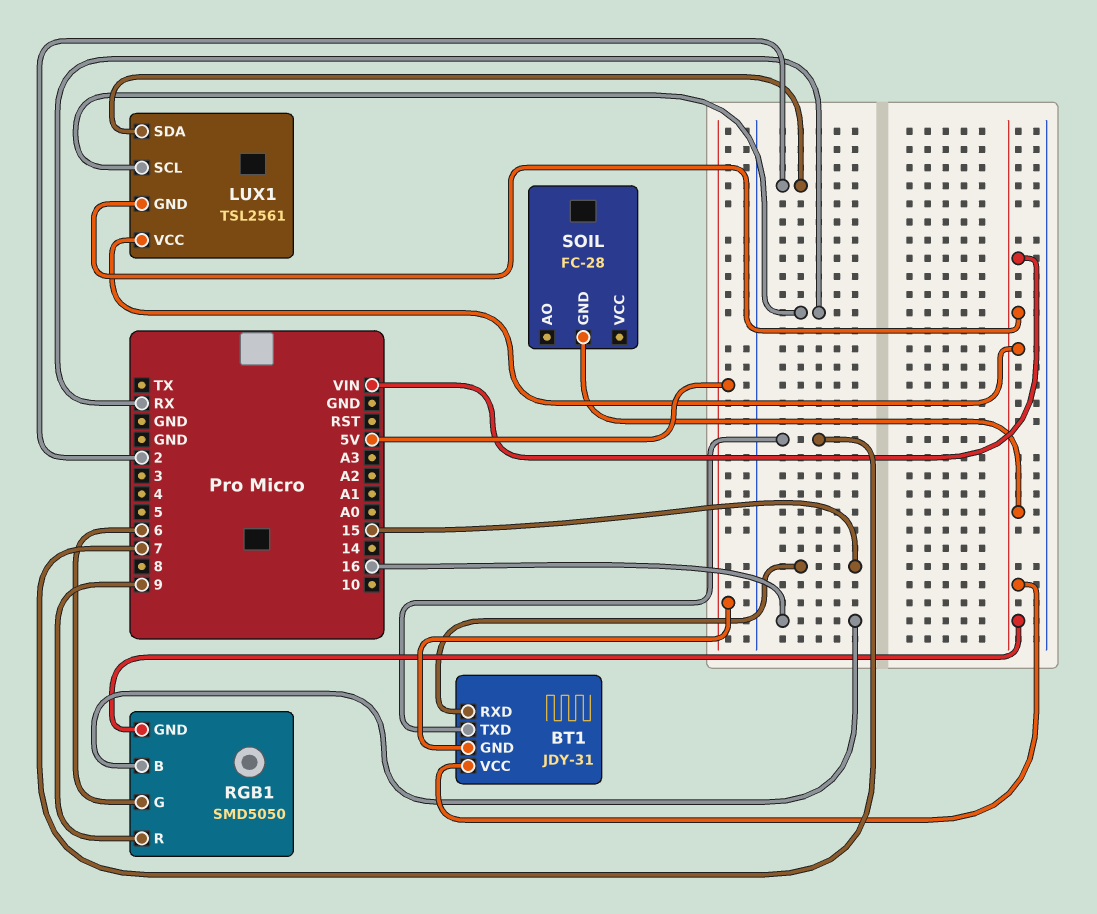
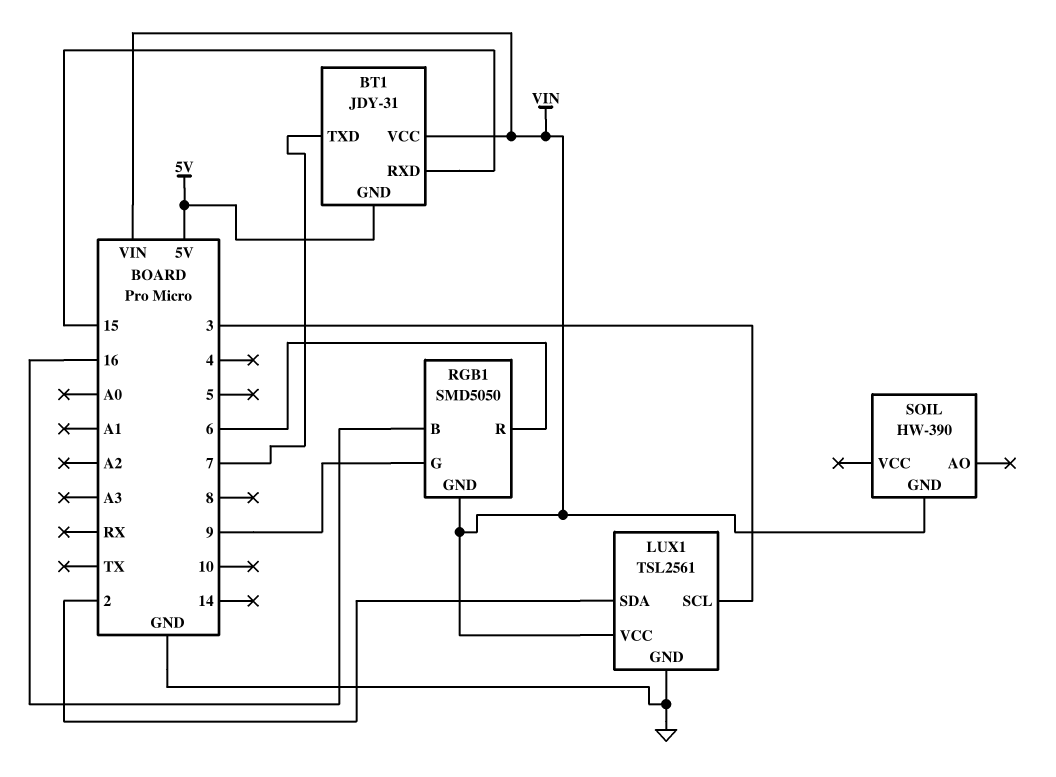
LUX1 pin GND: VIN -> GND
LUX1 pin SCL: RX -> 3
RGB1 pin G: 6 -> 9
RGB1 pin R: 9 -> 6
SOIL: FC-28 -> HW-390

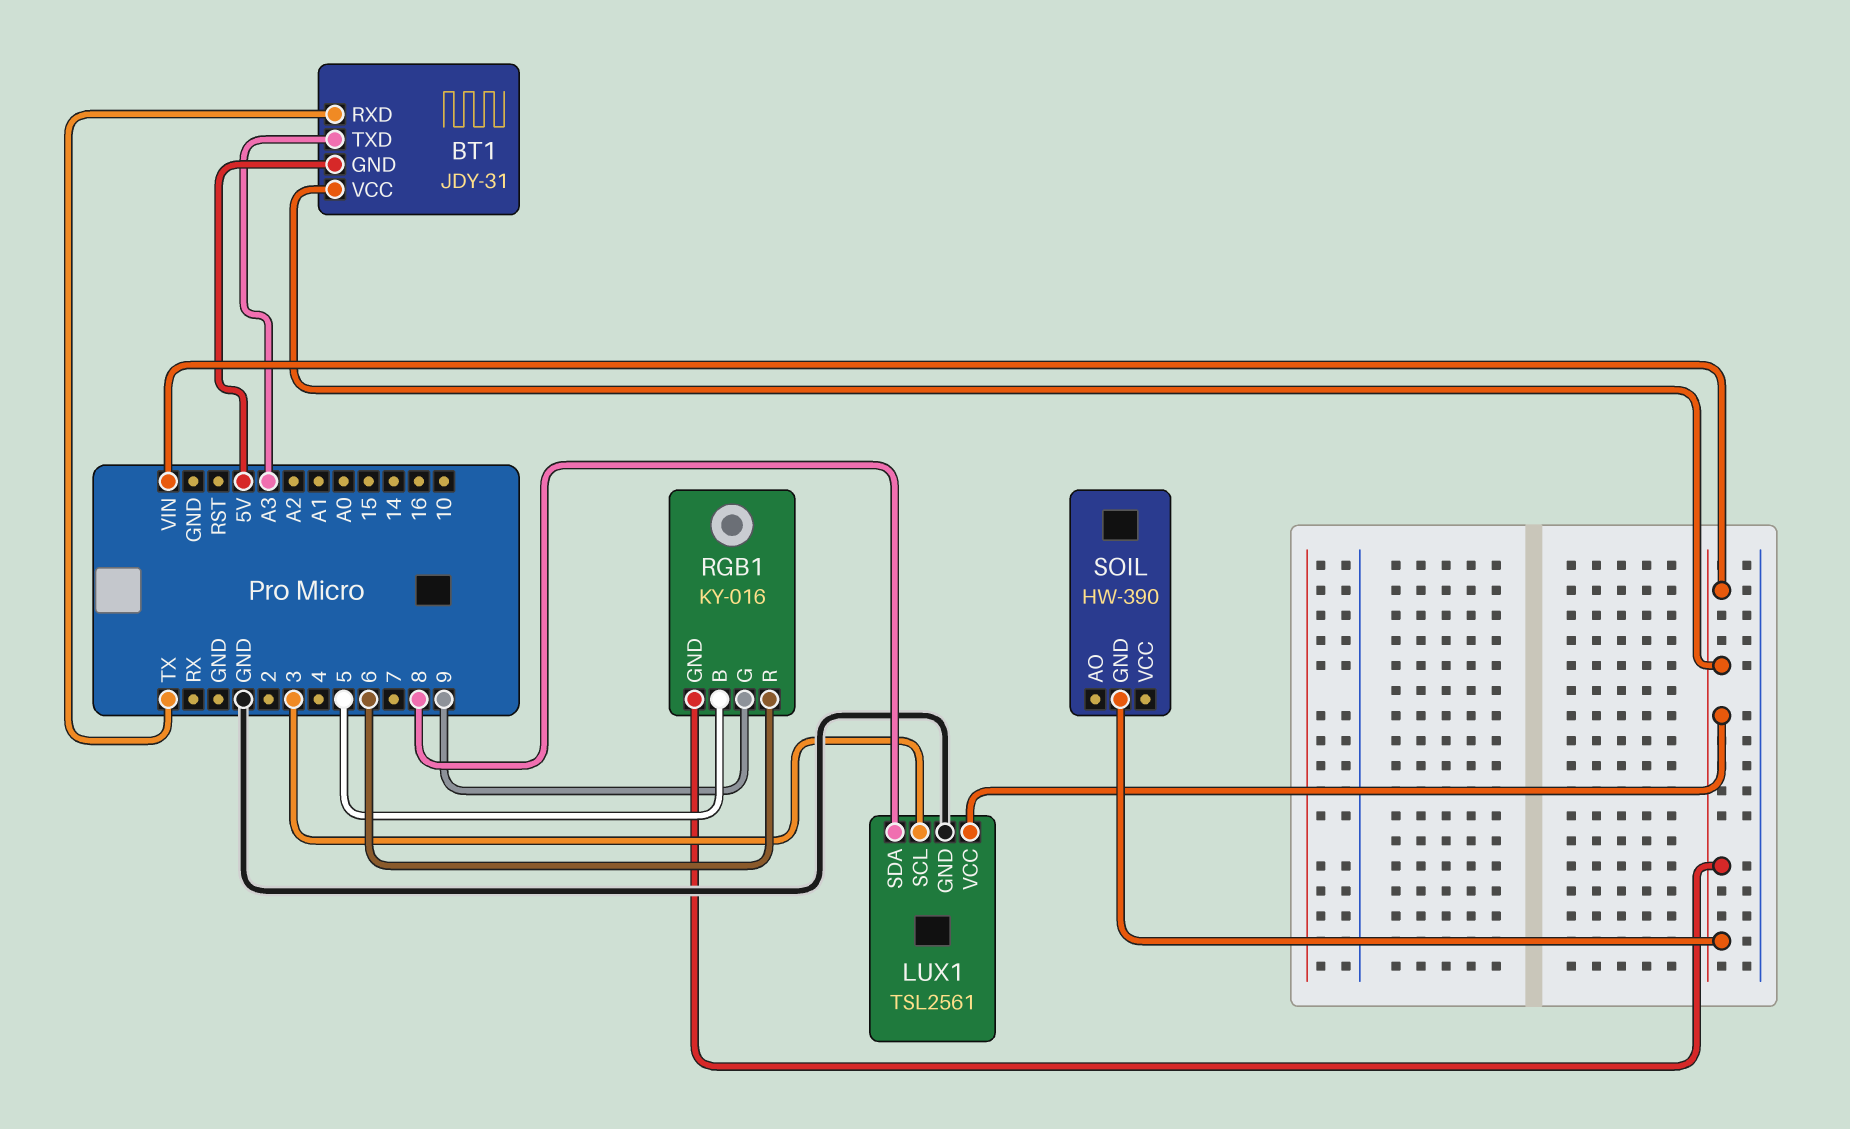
BT1 pin RXD: 15 -> TX
BT1 pin TXD: 7 -> A3
LUX1 pin SDA: 2 -> 8
RGB1: SMD5050 -> KY-016
RGB1 pin B: 16 -> 5

